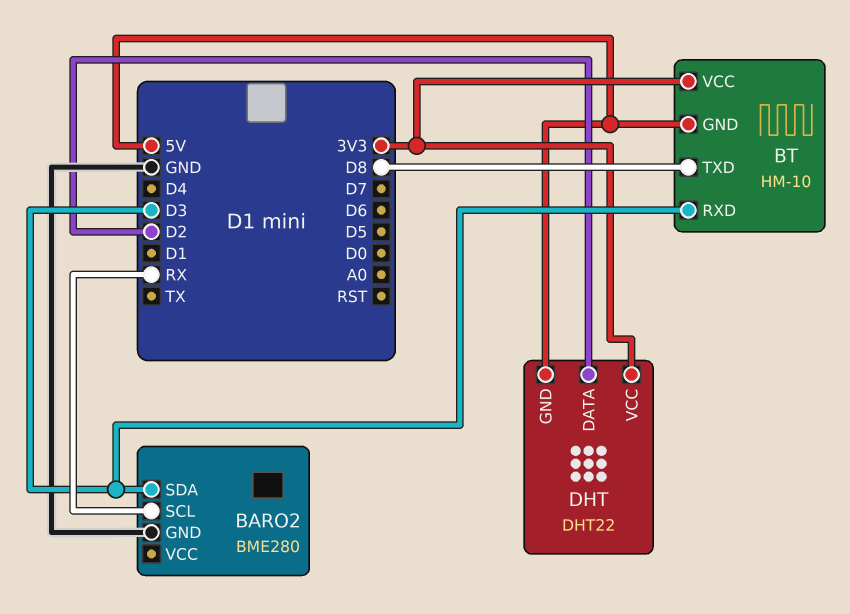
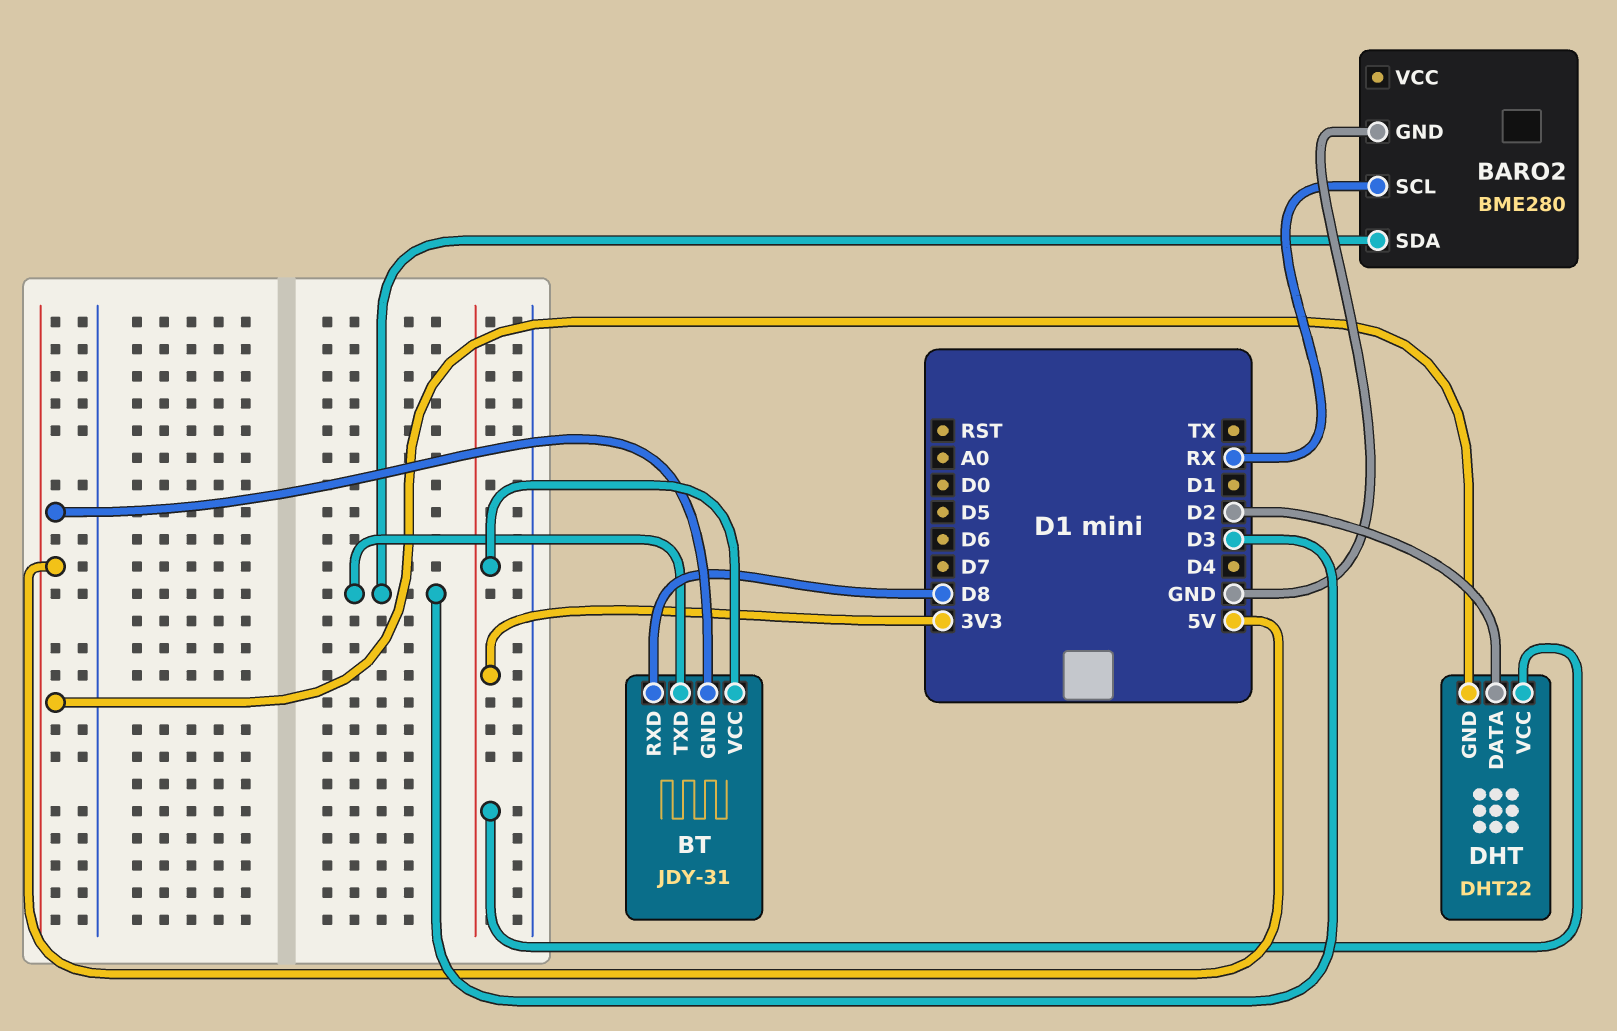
BT: HM-10 -> JDY-31
BT pin RXD: D3 -> D8
BT pin TXD: D8 -> D3

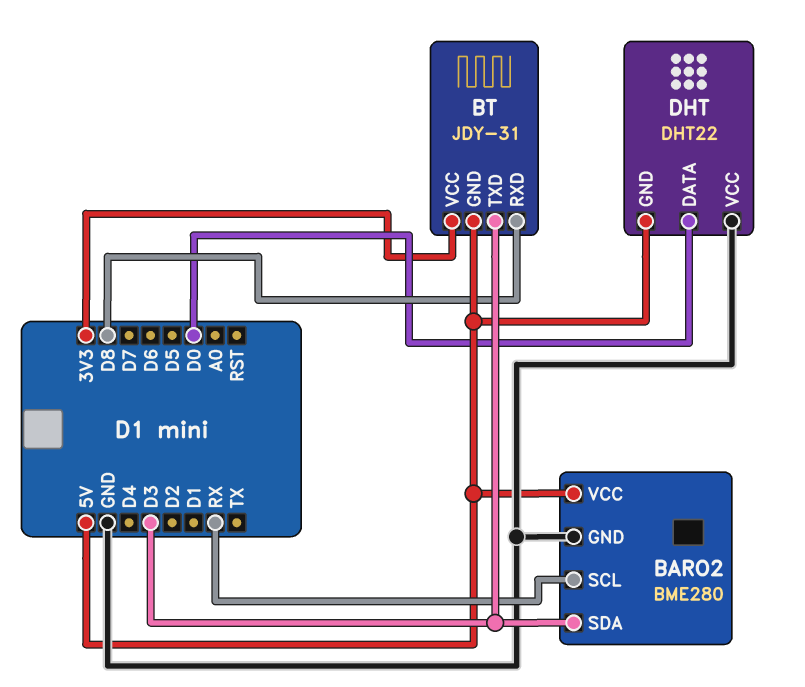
BARO2 pin VCC: none -> 5V
DHT pin DATA: D2 -> D0
DHT pin VCC: 3V3 -> GND

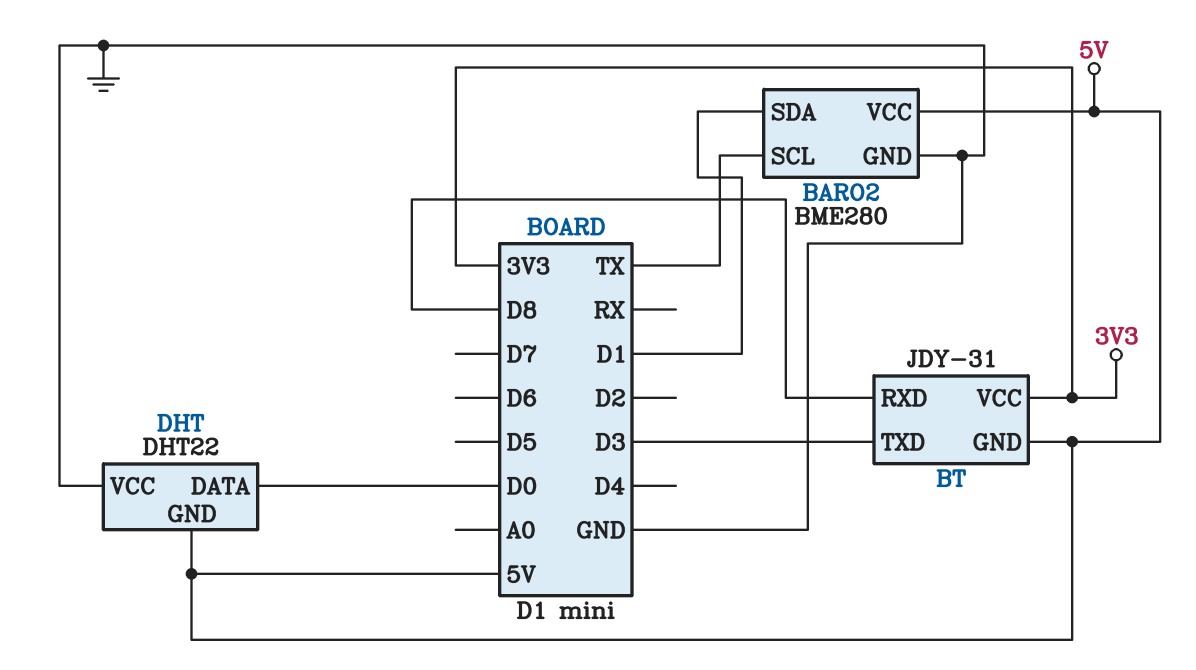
BARO2 pin SCL: RX -> TX
BARO2 pin SDA: D3 -> D1

